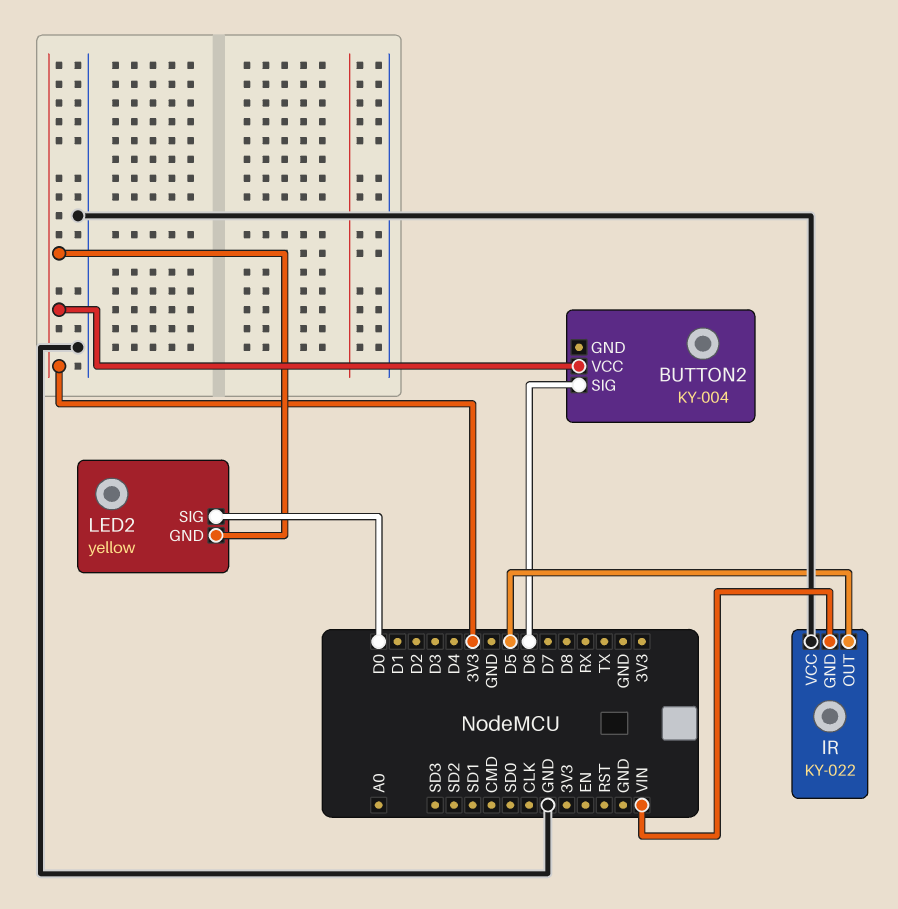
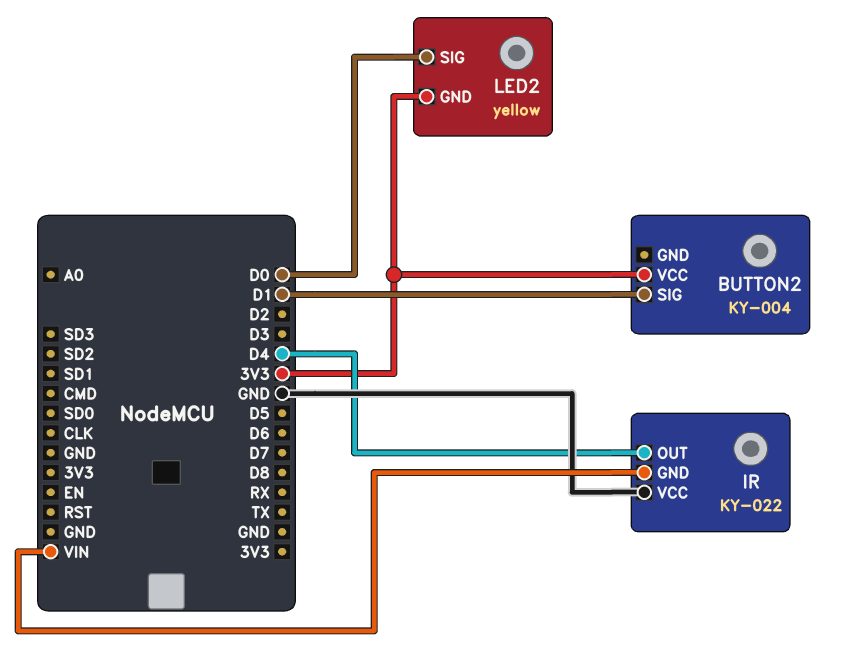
BUTTON2 pin SIG: D6 -> D1
IR pin OUT: D5 -> D4

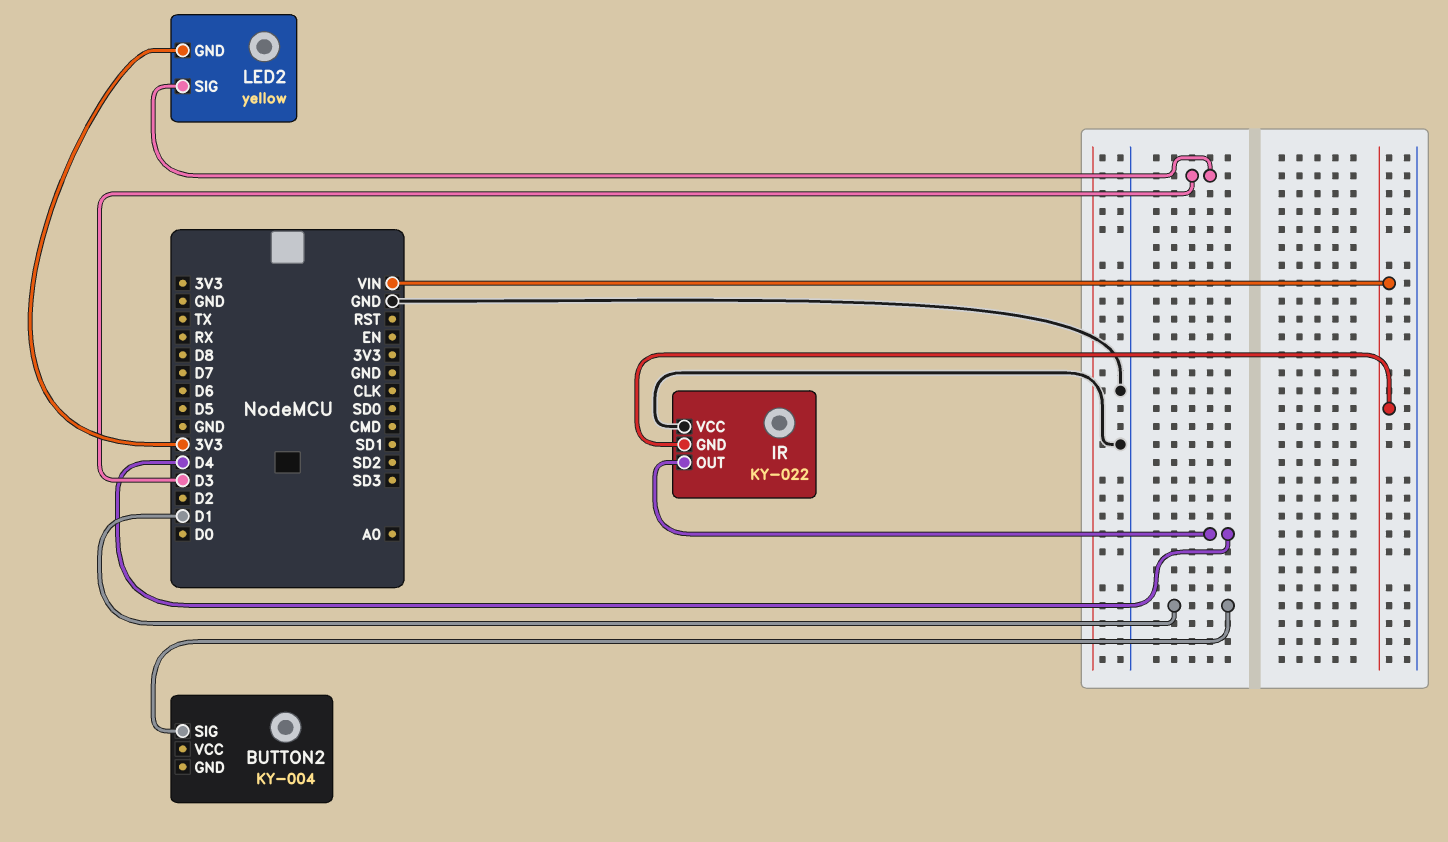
BUTTON2 pin VCC: 3V3 -> none
LED2 pin SIG: D0 -> D3

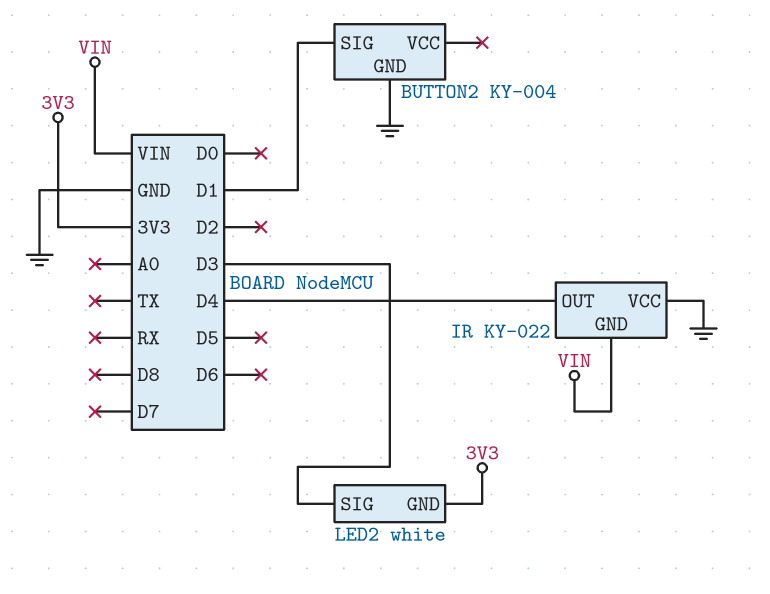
BUTTON2 pin GND: none -> GND
LED2: yellow -> white

